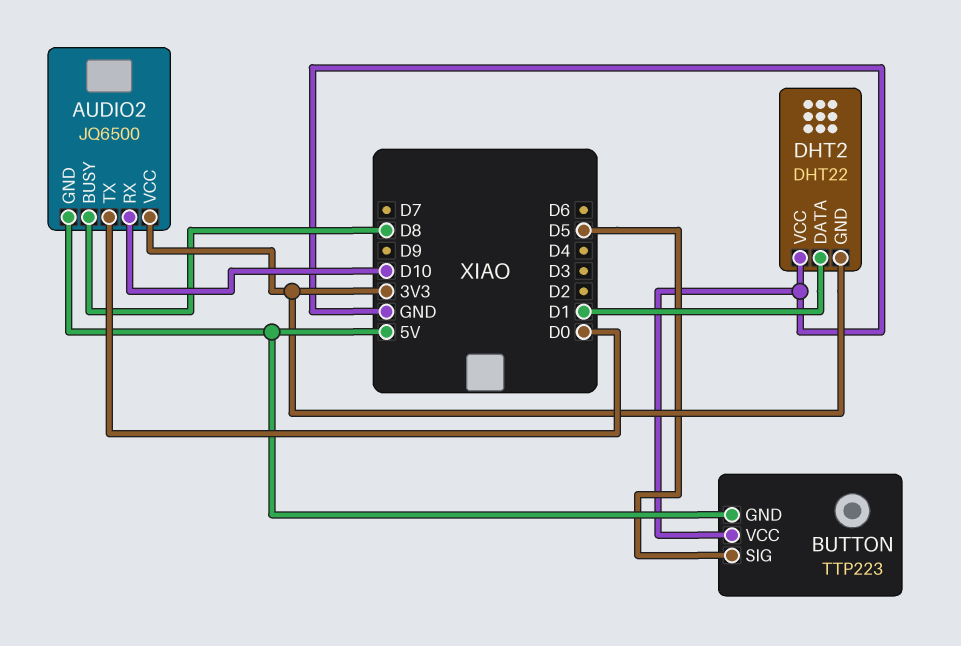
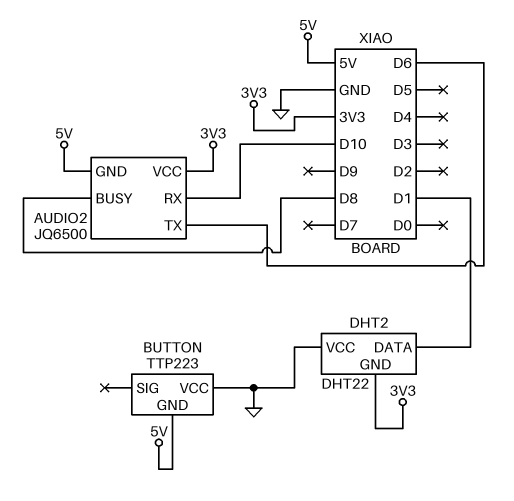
AUDIO2 pin TX: D0 -> D6
BUTTON pin SIG: D5 -> none

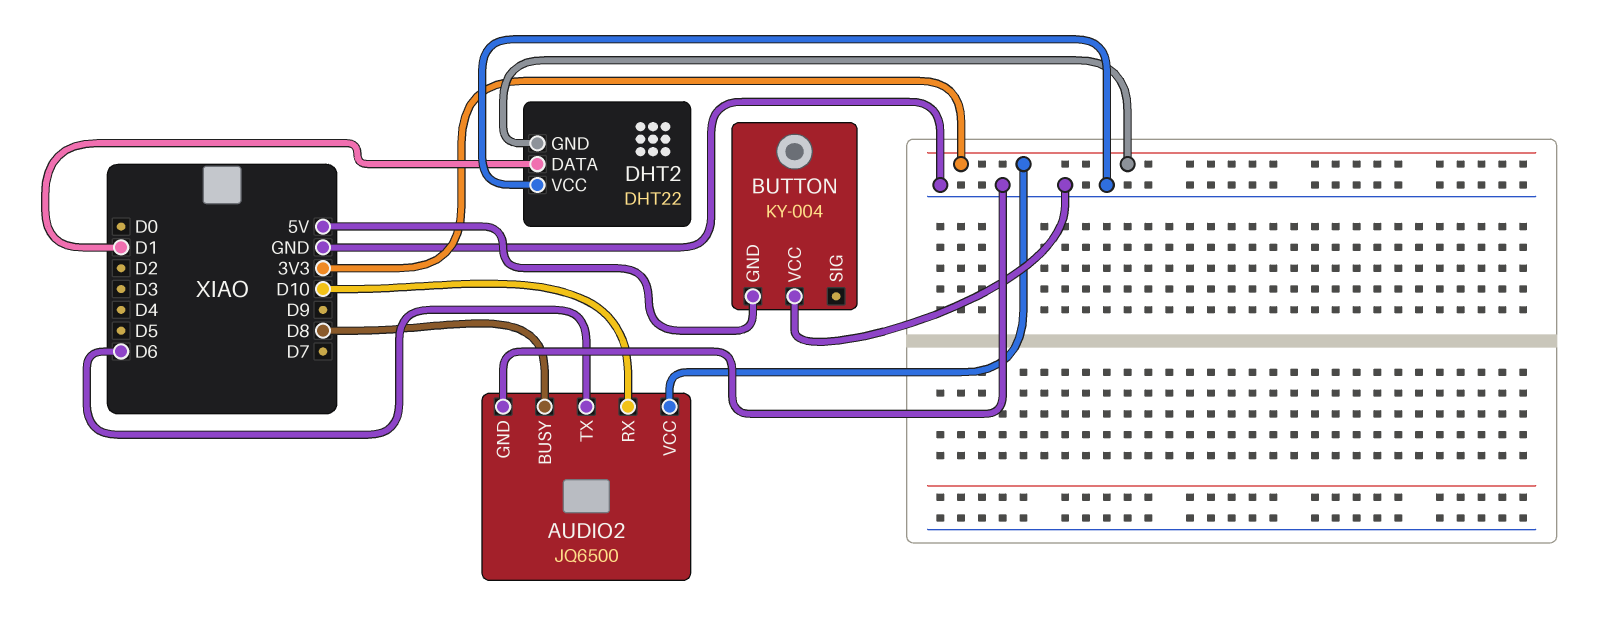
AUDIO2 pin GND: 5V -> GND
BUTTON: TTP223 -> KY-004

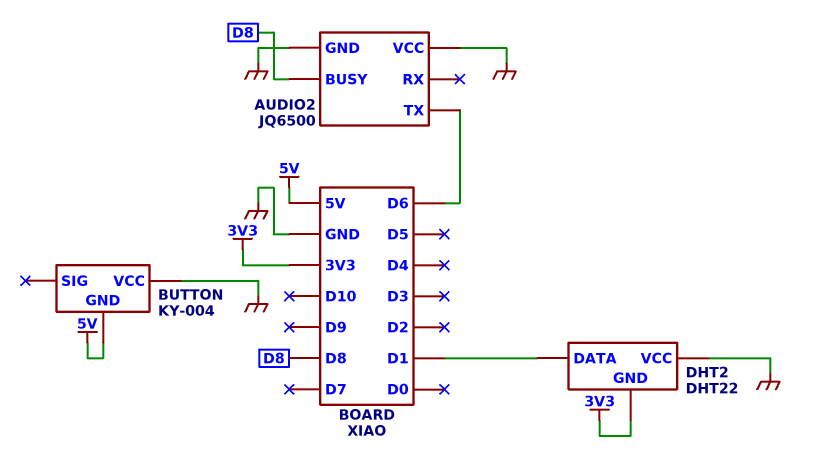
AUDIO2 pin RX: D10 -> none
AUDIO2 pin VCC: 3V3 -> GND

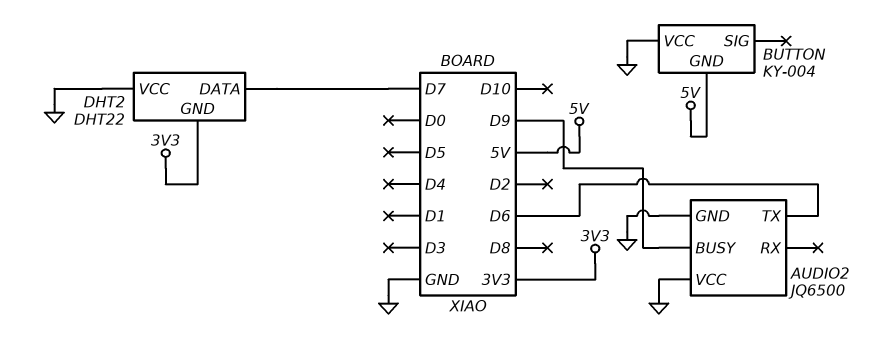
AUDIO2 pin BUSY: D8 -> D9
DHT2 pin DATA: D1 -> D7

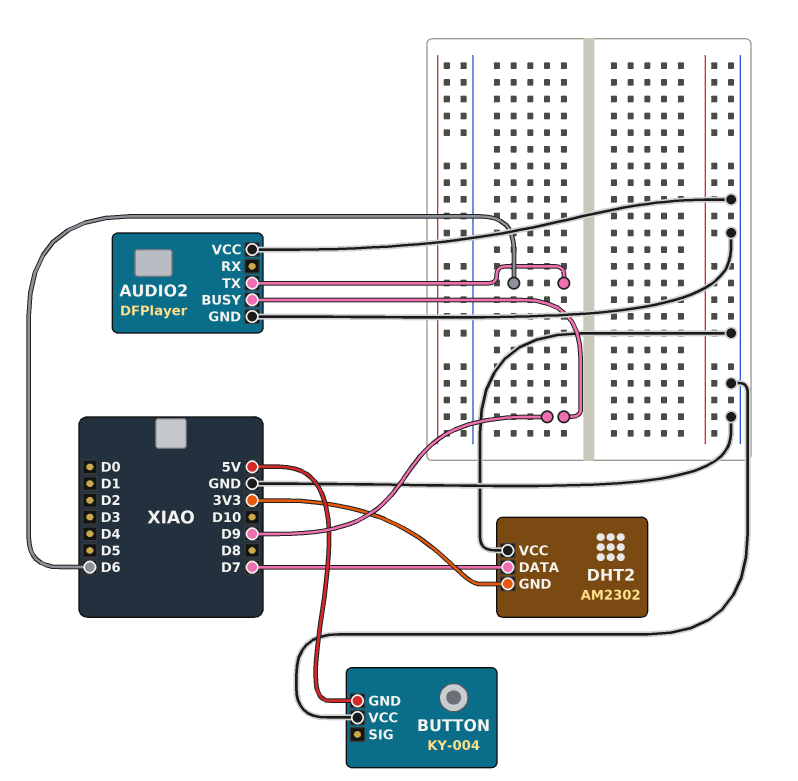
AUDIO2: JQ6500 -> DFPlayer
DHT2: DHT22 -> AM2302

